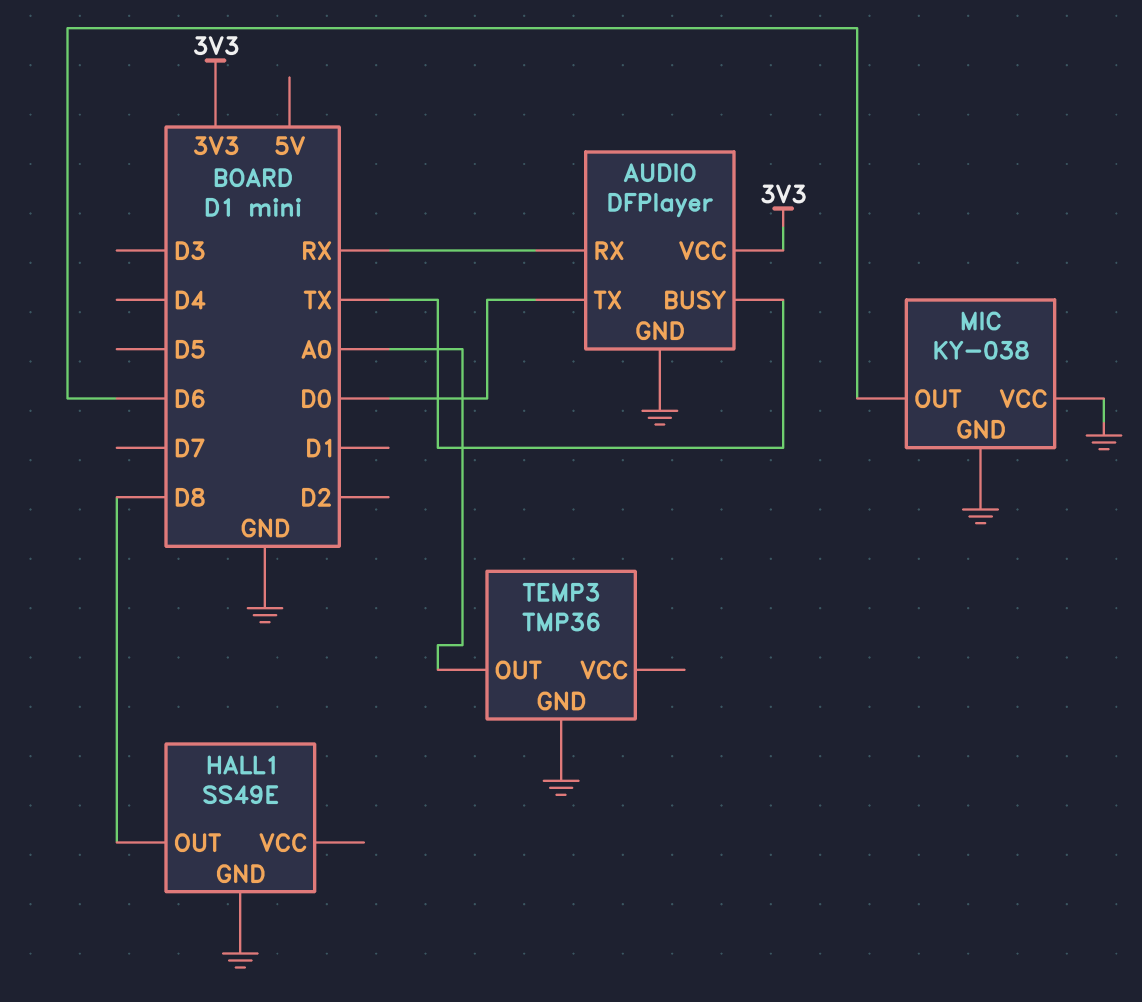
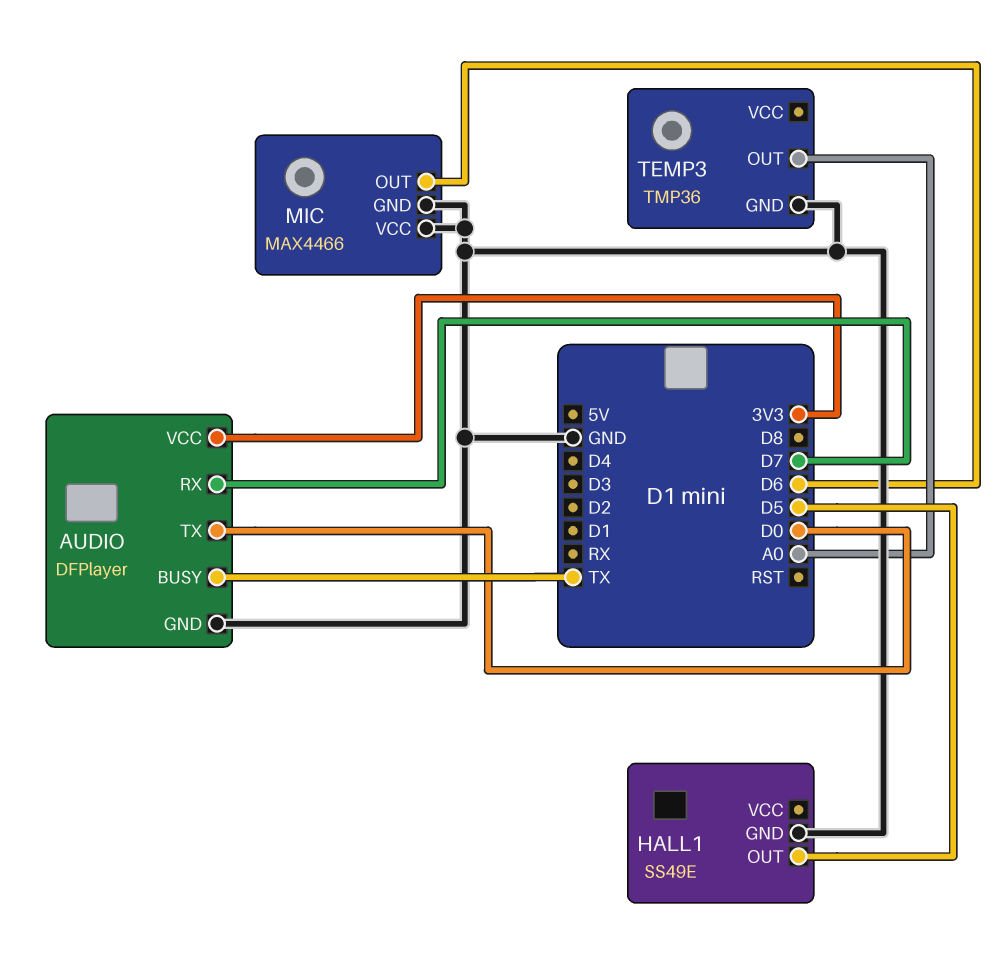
AUDIO pin RX: RX -> D7
HALL1 pin OUT: D8 -> D5
MIC: KY-038 -> MAX4466

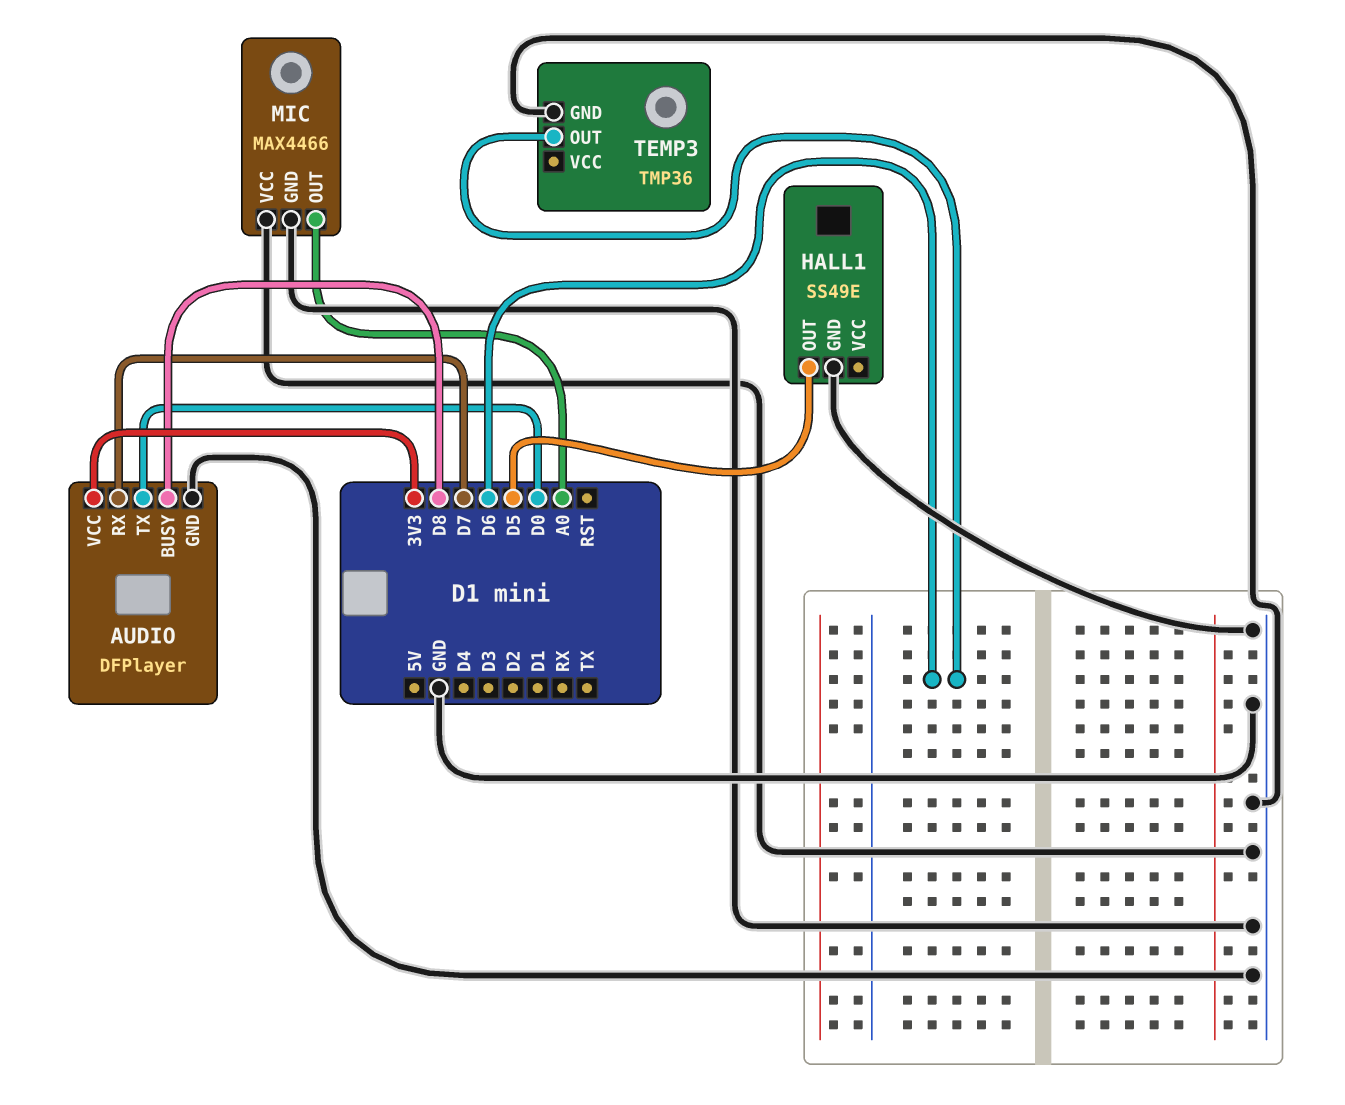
AUDIO pin BUSY: TX -> D8
MIC pin OUT: D6 -> A0
TEMP3 pin OUT: A0 -> D6

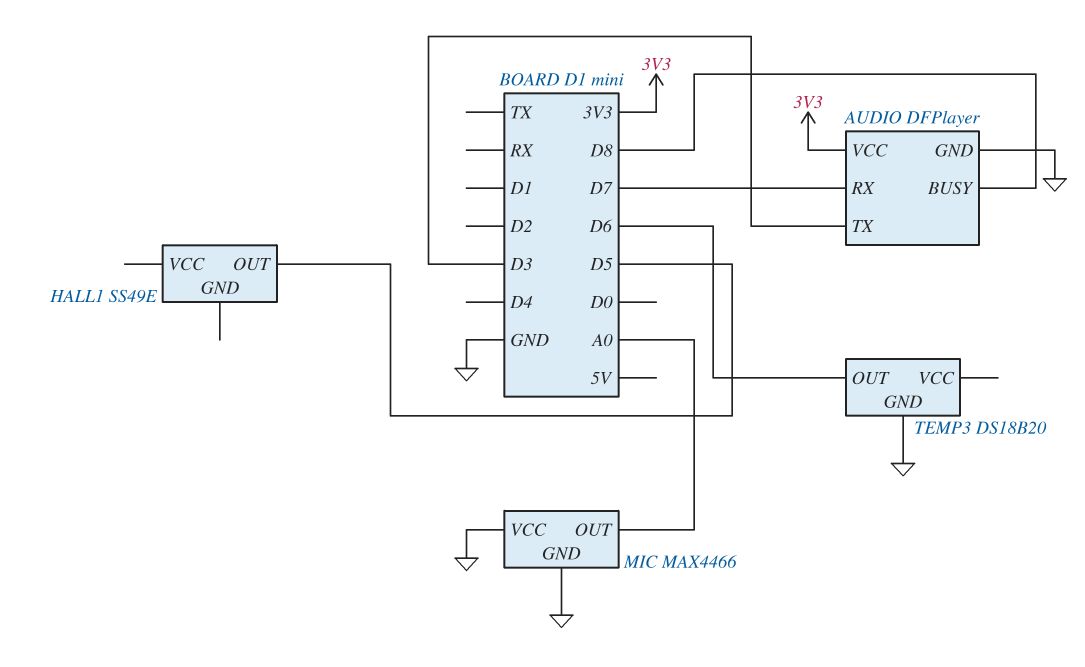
AUDIO pin TX: D0 -> D3
HALL1 pin GND: GND -> none
TEMP3: TMP36 -> DS18B20

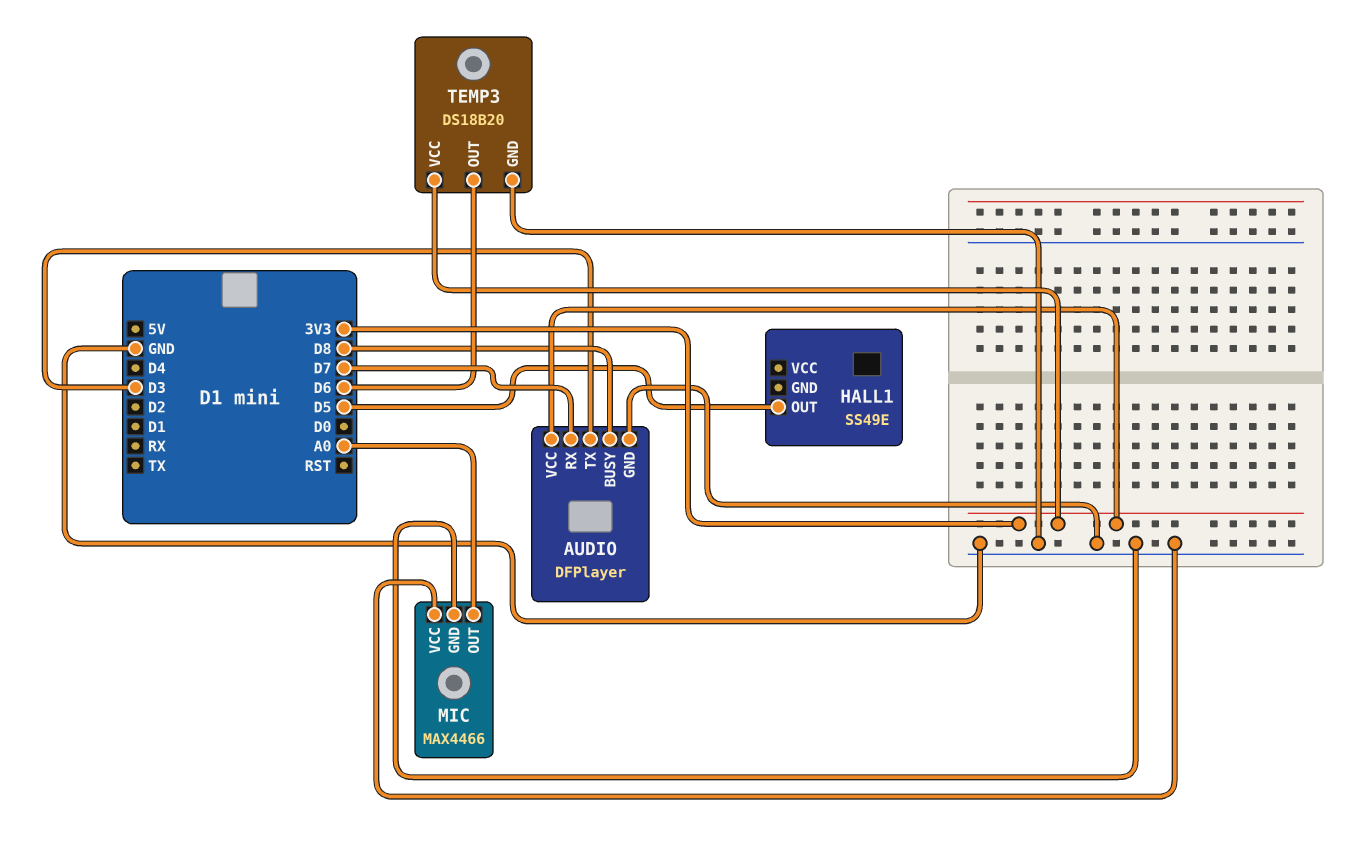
TEMP3 pin VCC: none -> 3V3

